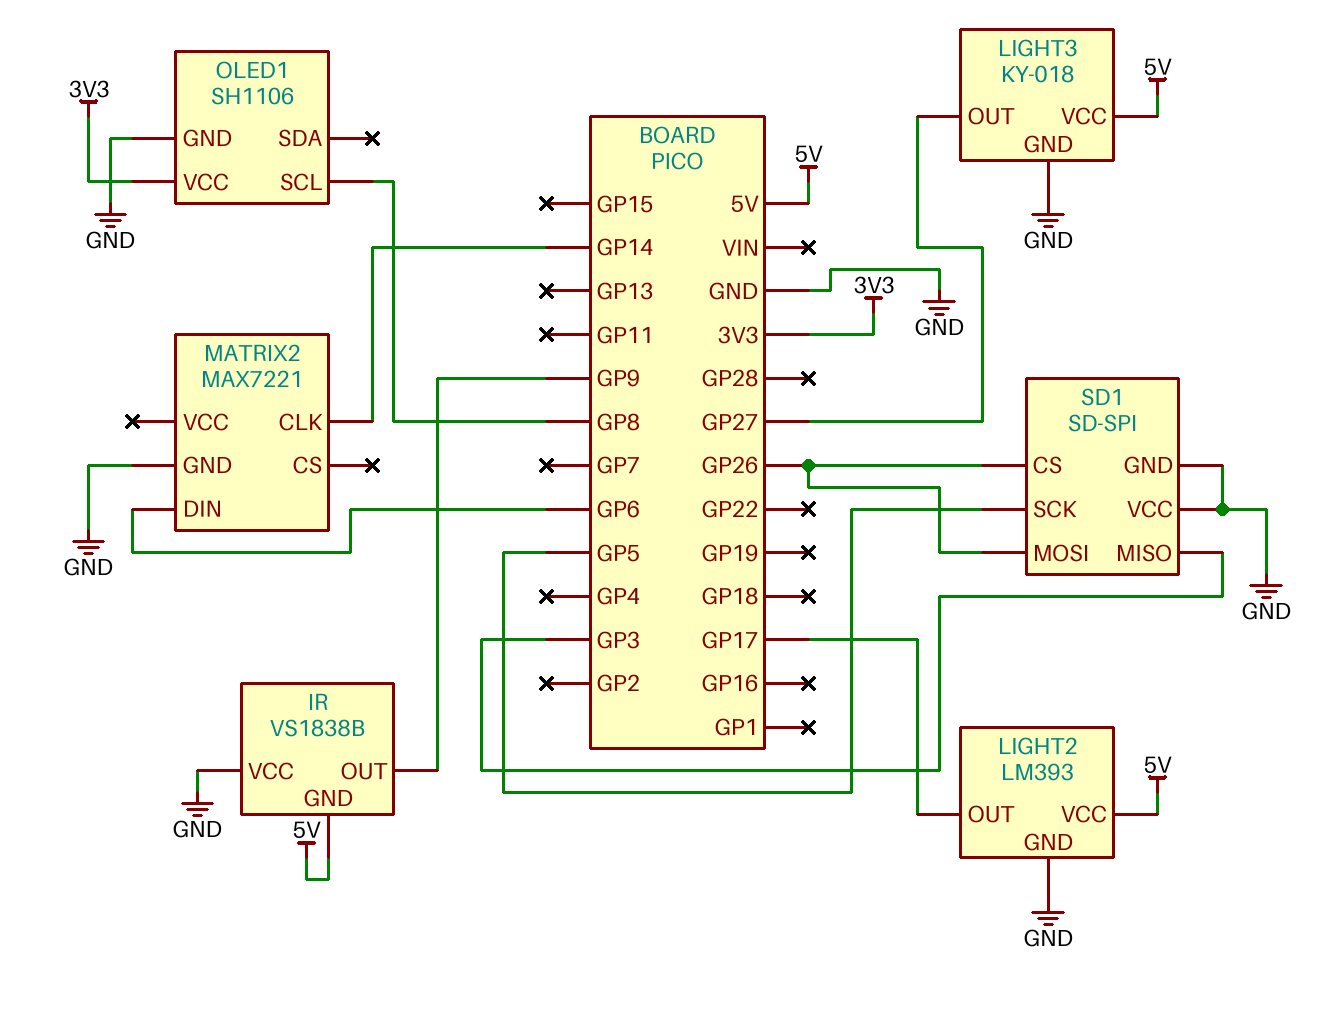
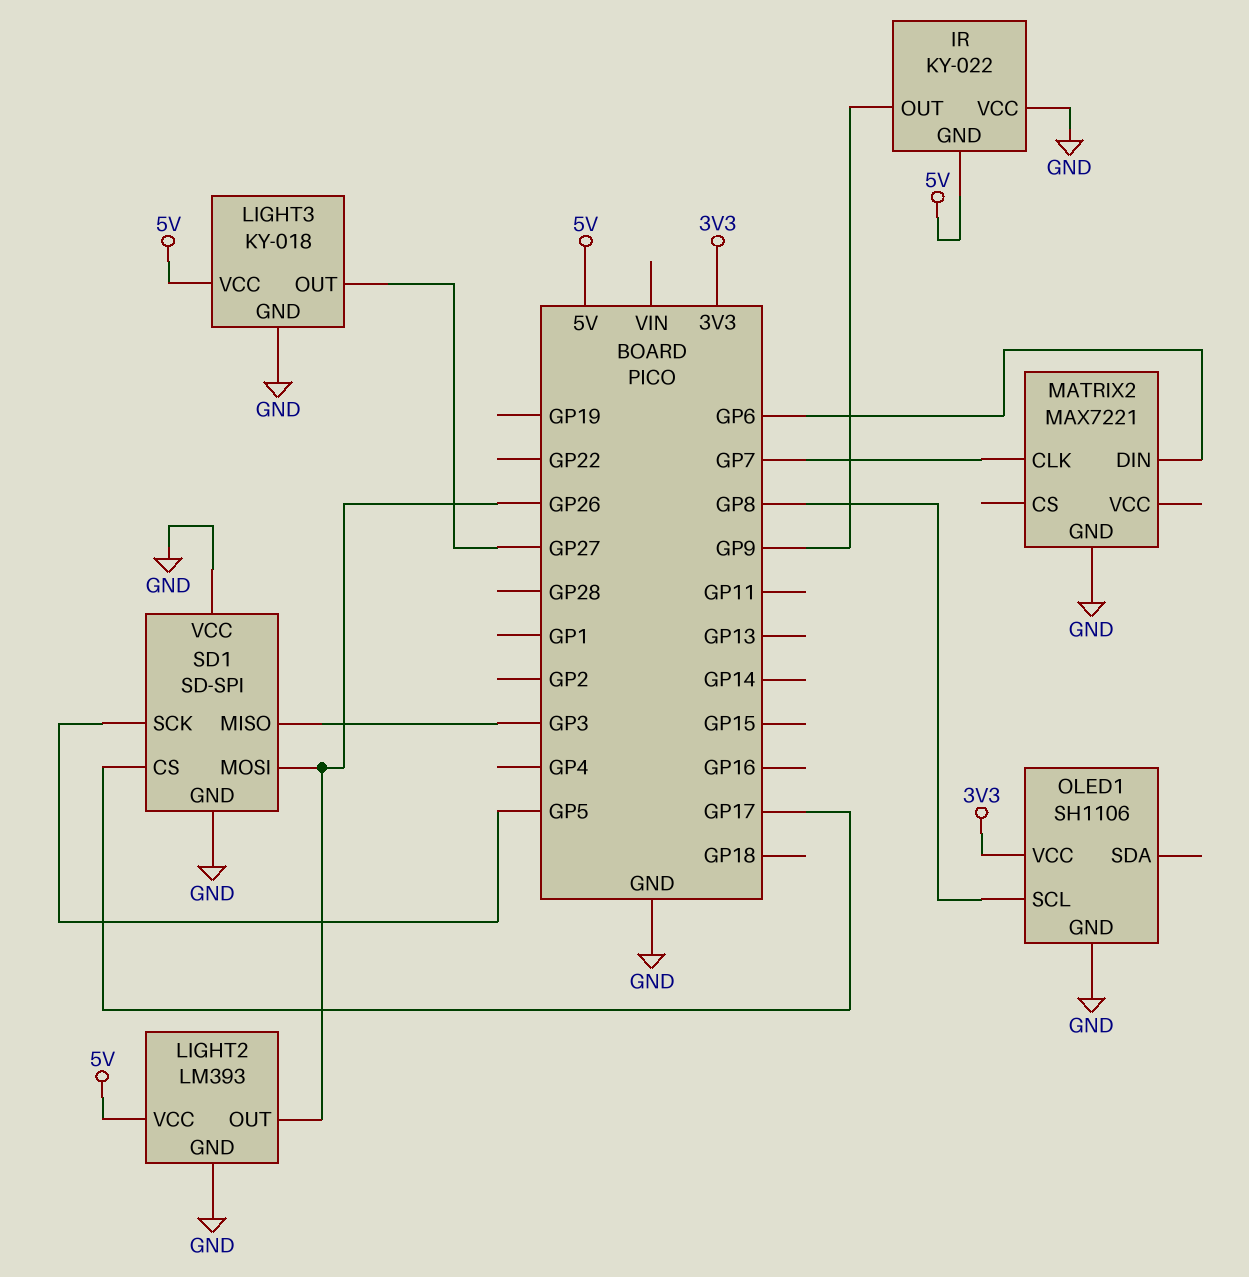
IR: VS1838B -> KY-022
LIGHT2 pin OUT: GP17 -> GP26
MATRIX2 pin CLK: GP14 -> GP7
SD1 pin CS: GP26 -> GP17

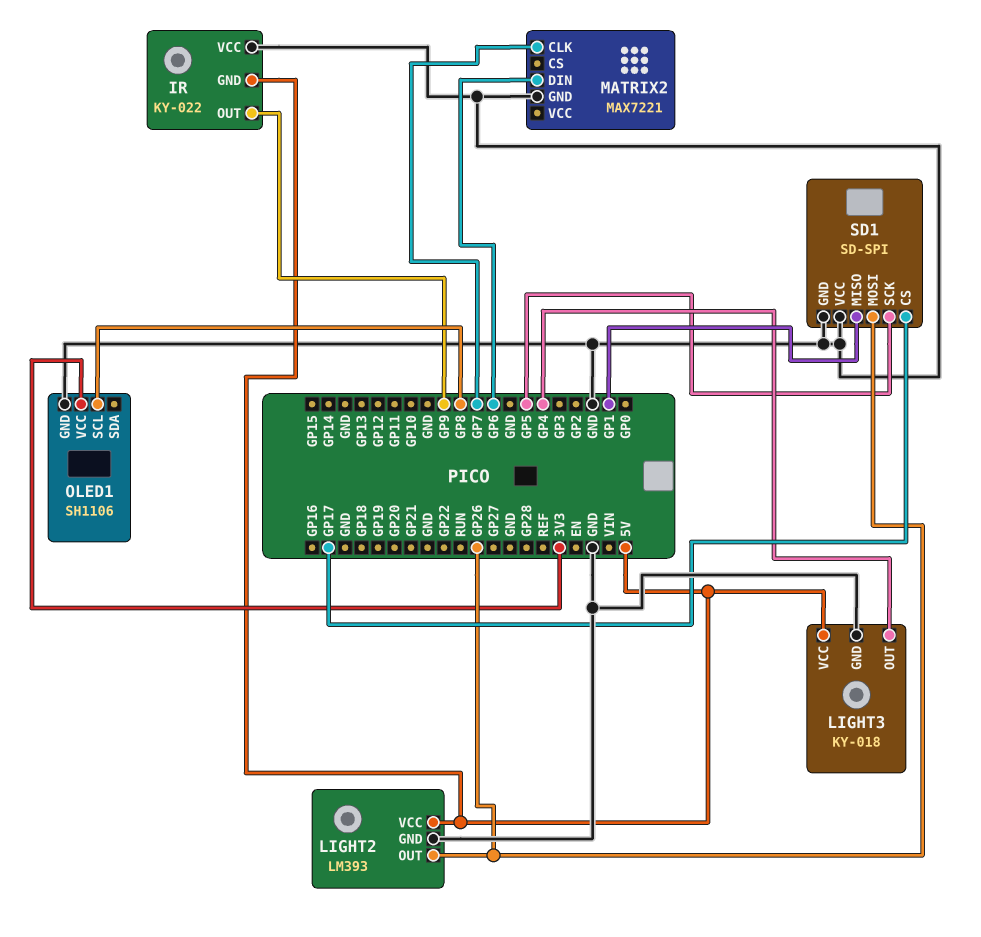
LIGHT3 pin OUT: GP27 -> GP4
SD1 pin MISO: GP3 -> GP1

